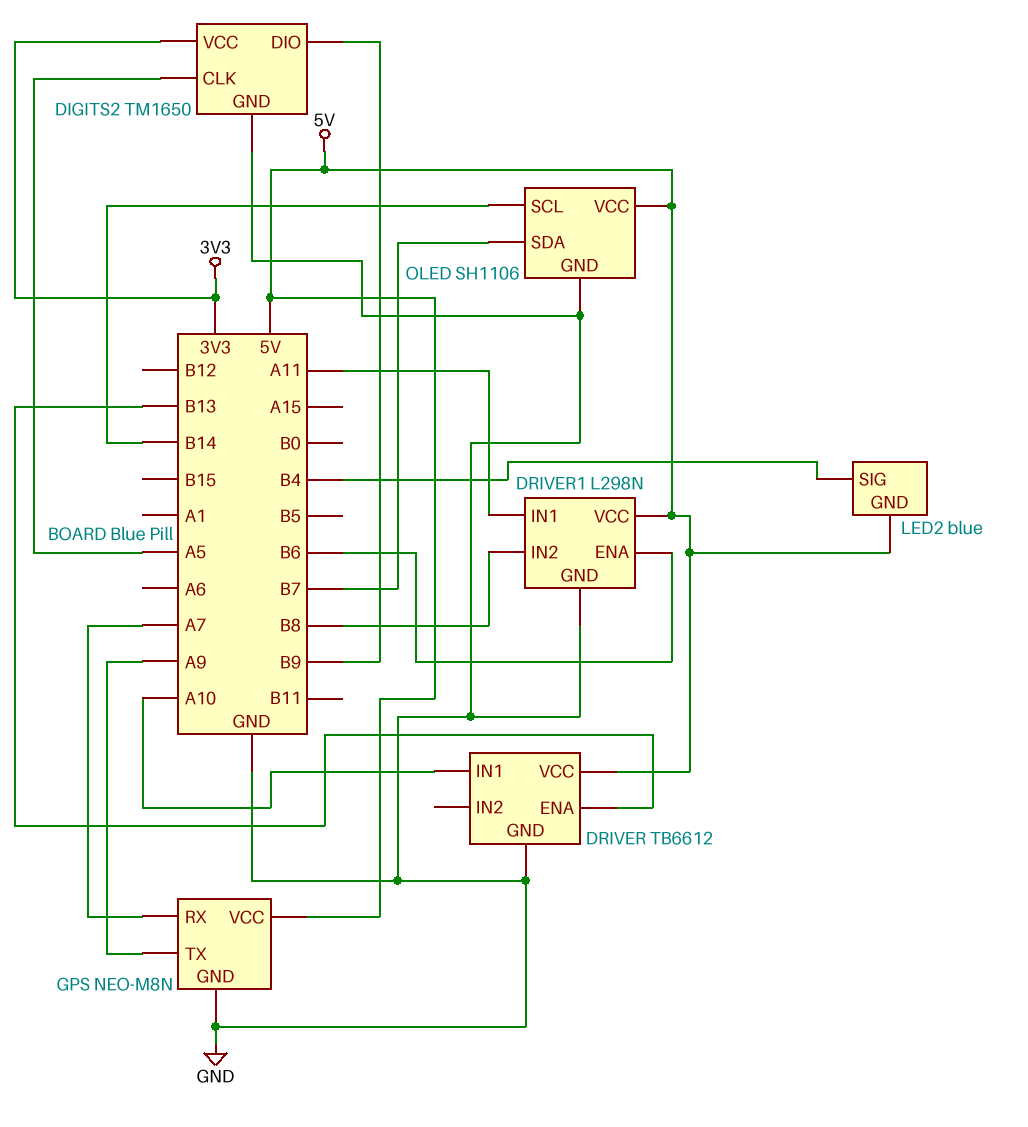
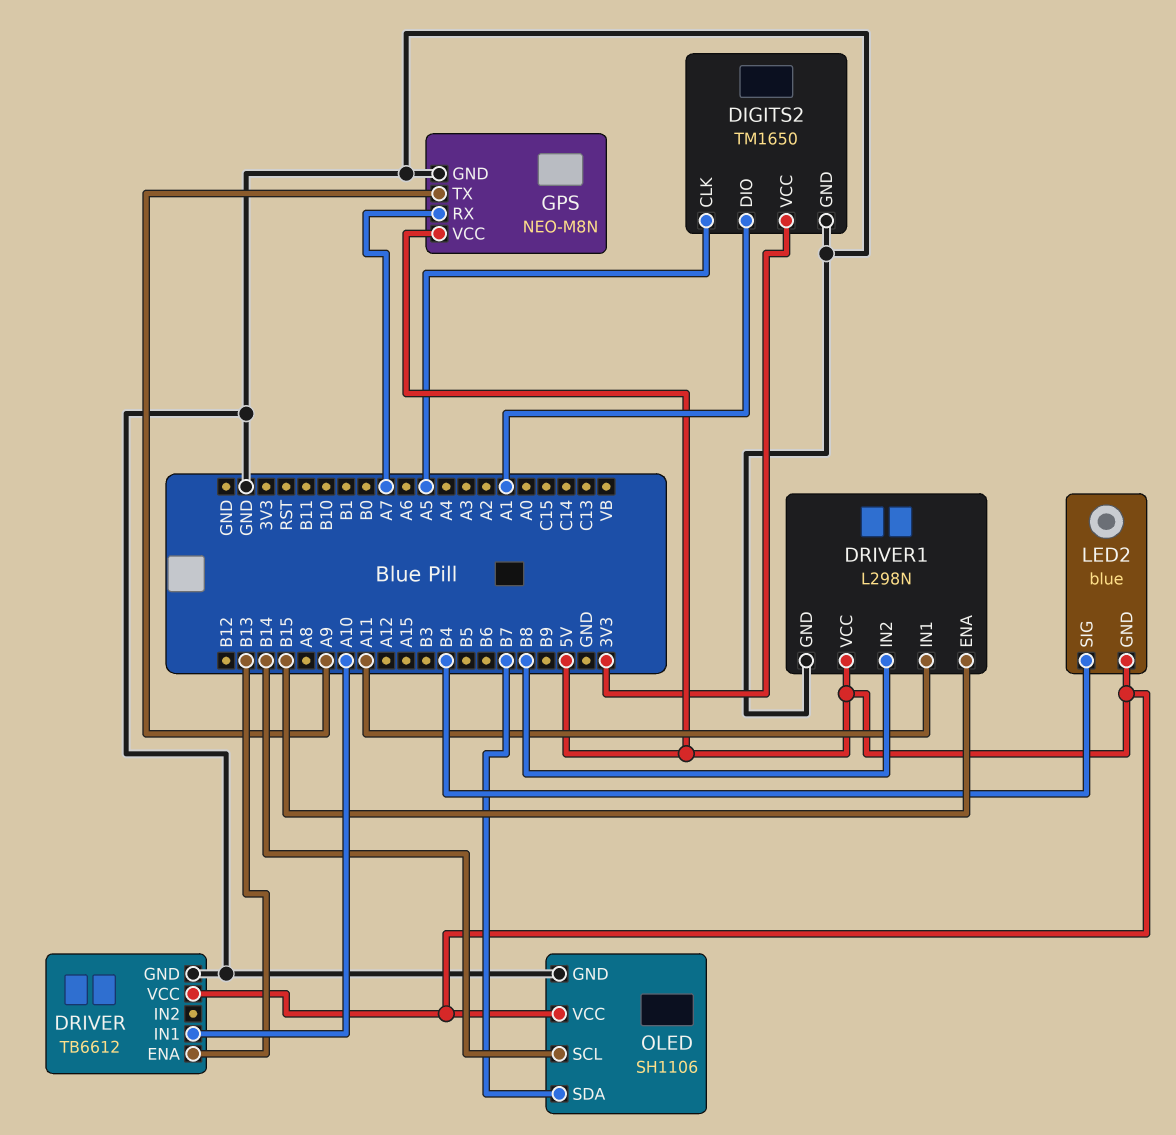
DIGITS2 pin DIO: B9 -> A1
DRIVER1 pin ENA: B6 -> B15

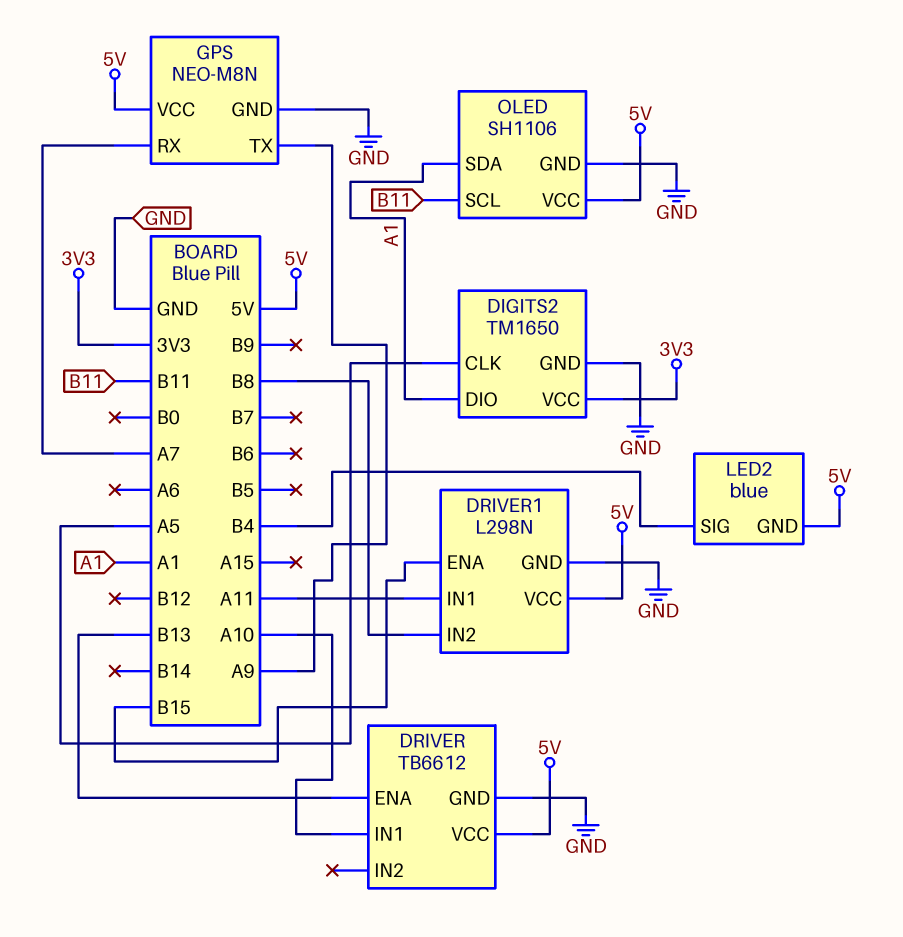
OLED pin SCL: B14 -> B11
OLED pin SDA: B7 -> A1

